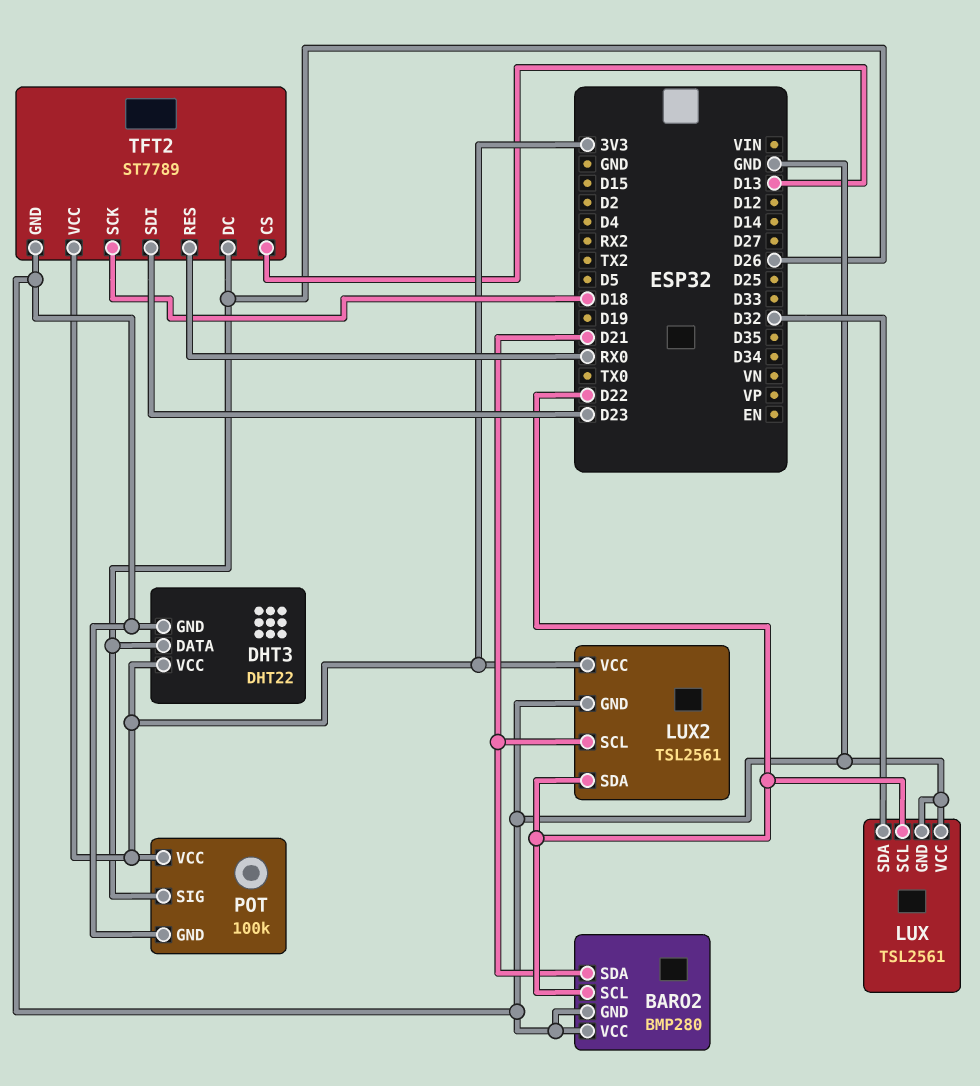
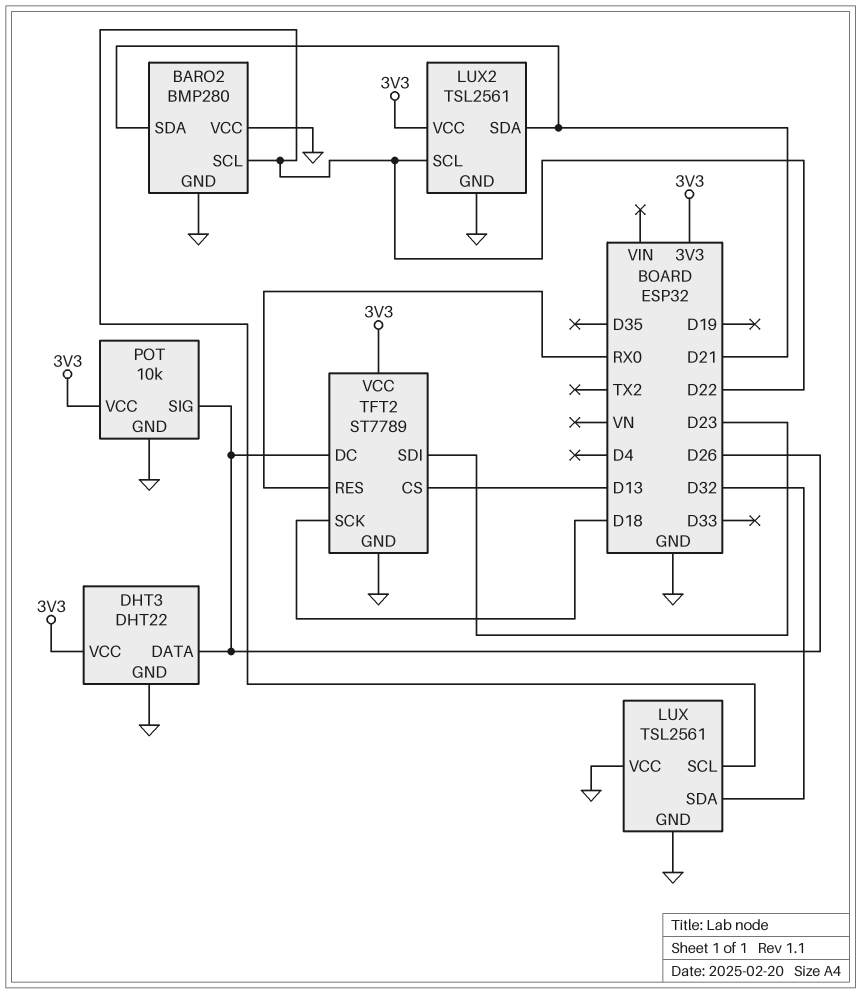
LUX2 pin SCL: D21 -> D22
LUX2 pin SDA: D22 -> D21
POT: 100k -> 10k

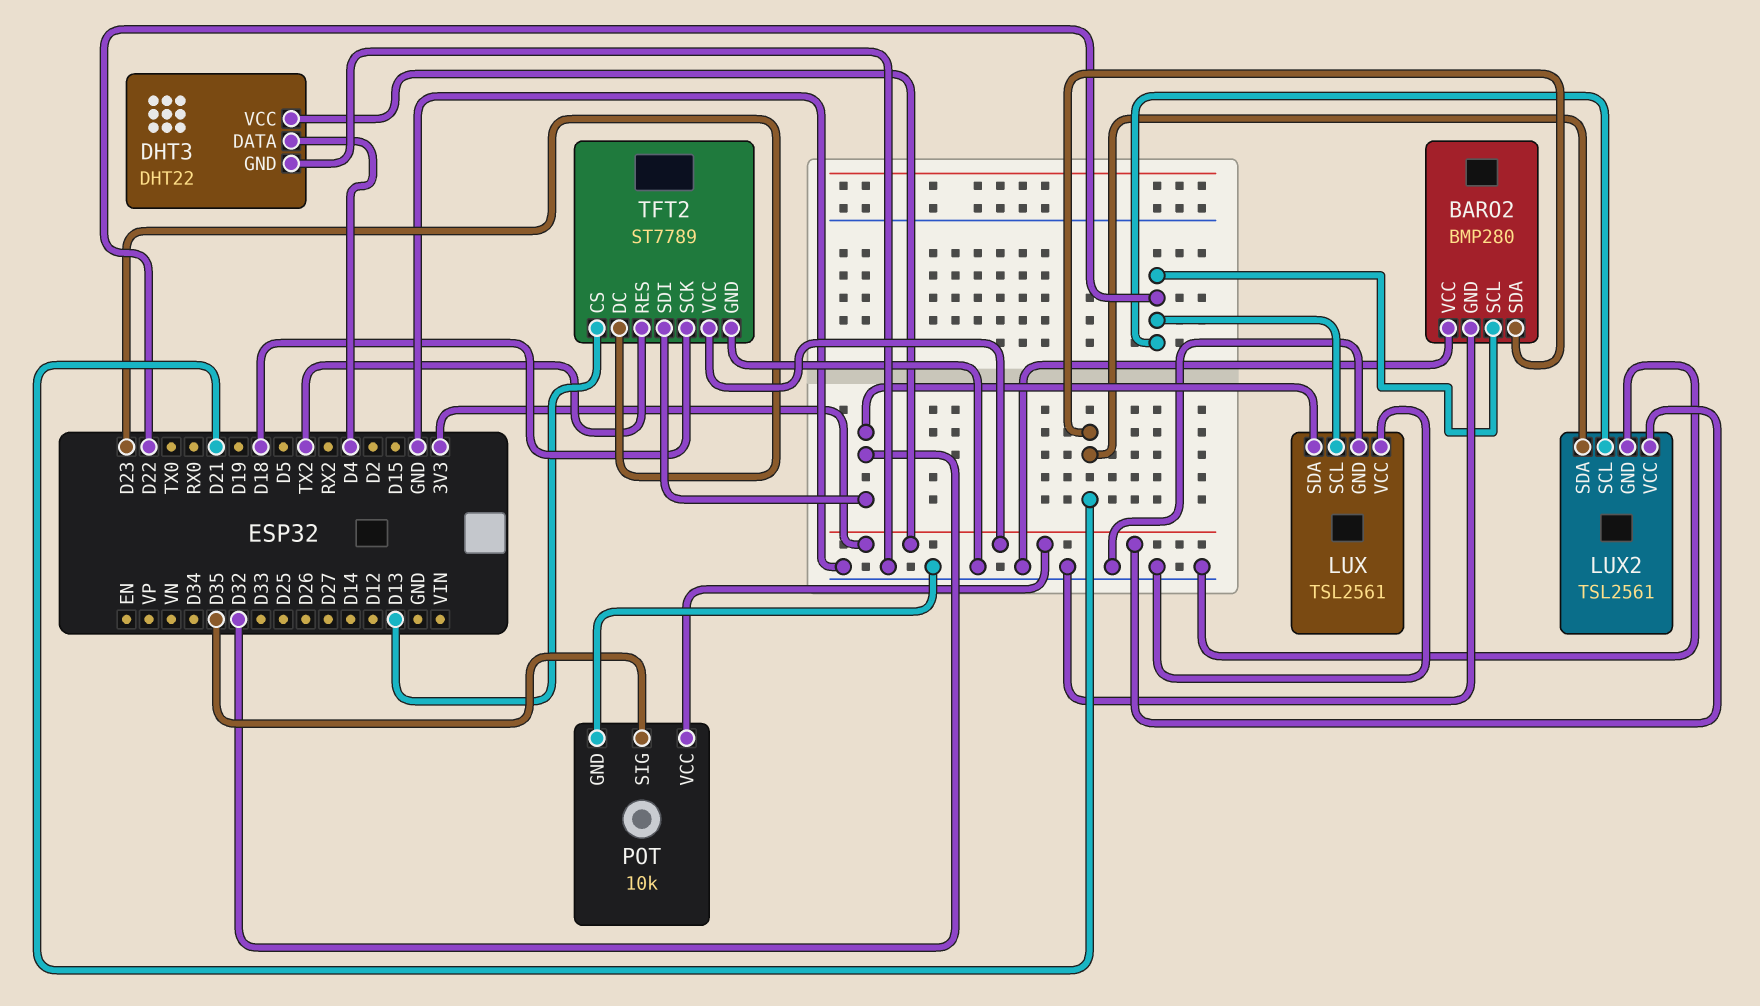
DHT3 pin DATA: D26 -> D4
POT pin SIG: D26 -> D35
TFT2 pin DC: D26 -> D23
TFT2 pin RES: RX0 -> TX2
TFT2 pin SDI: D23 -> D32

